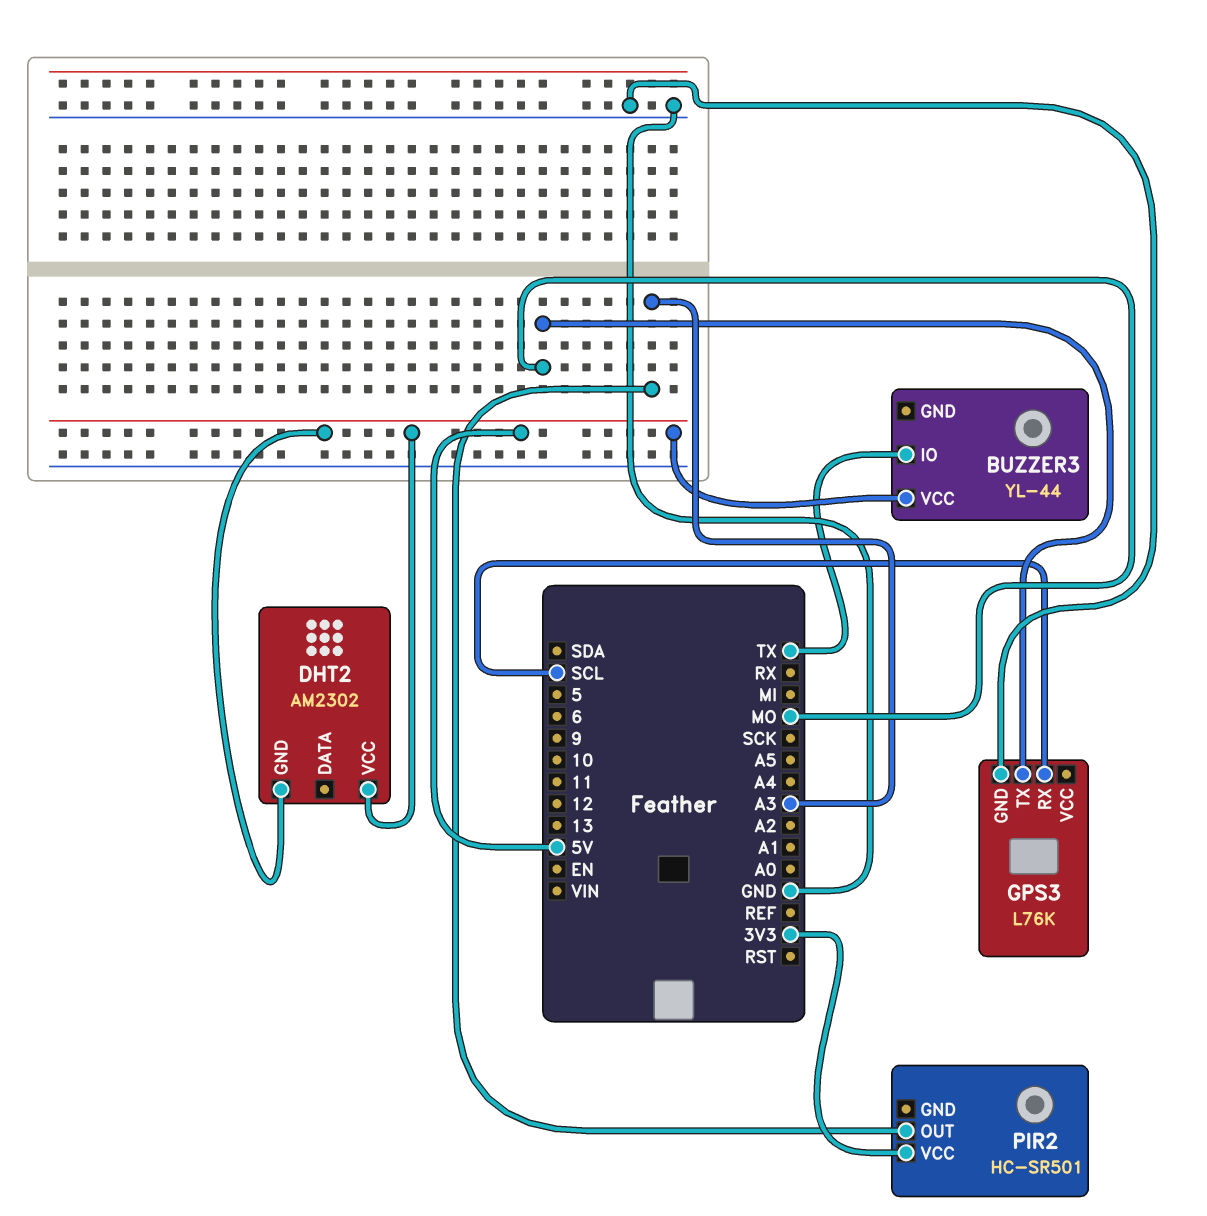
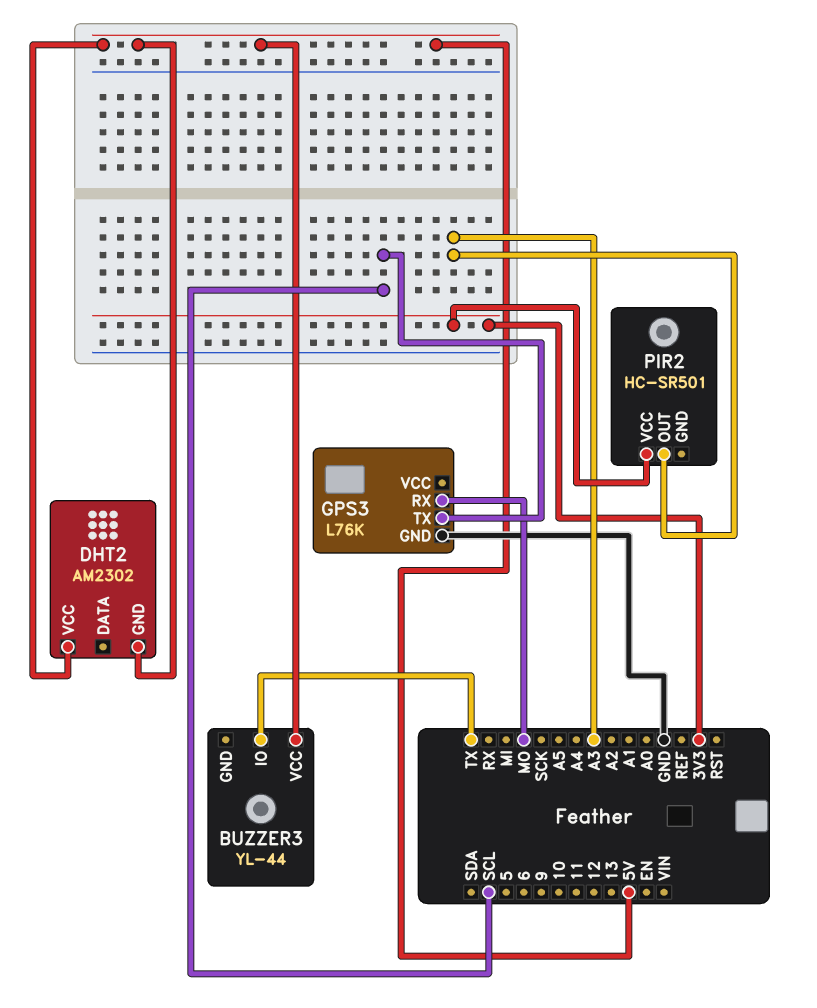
GPS3 pin RX: SCL -> MO
GPS3 pin TX: MO -> SCL

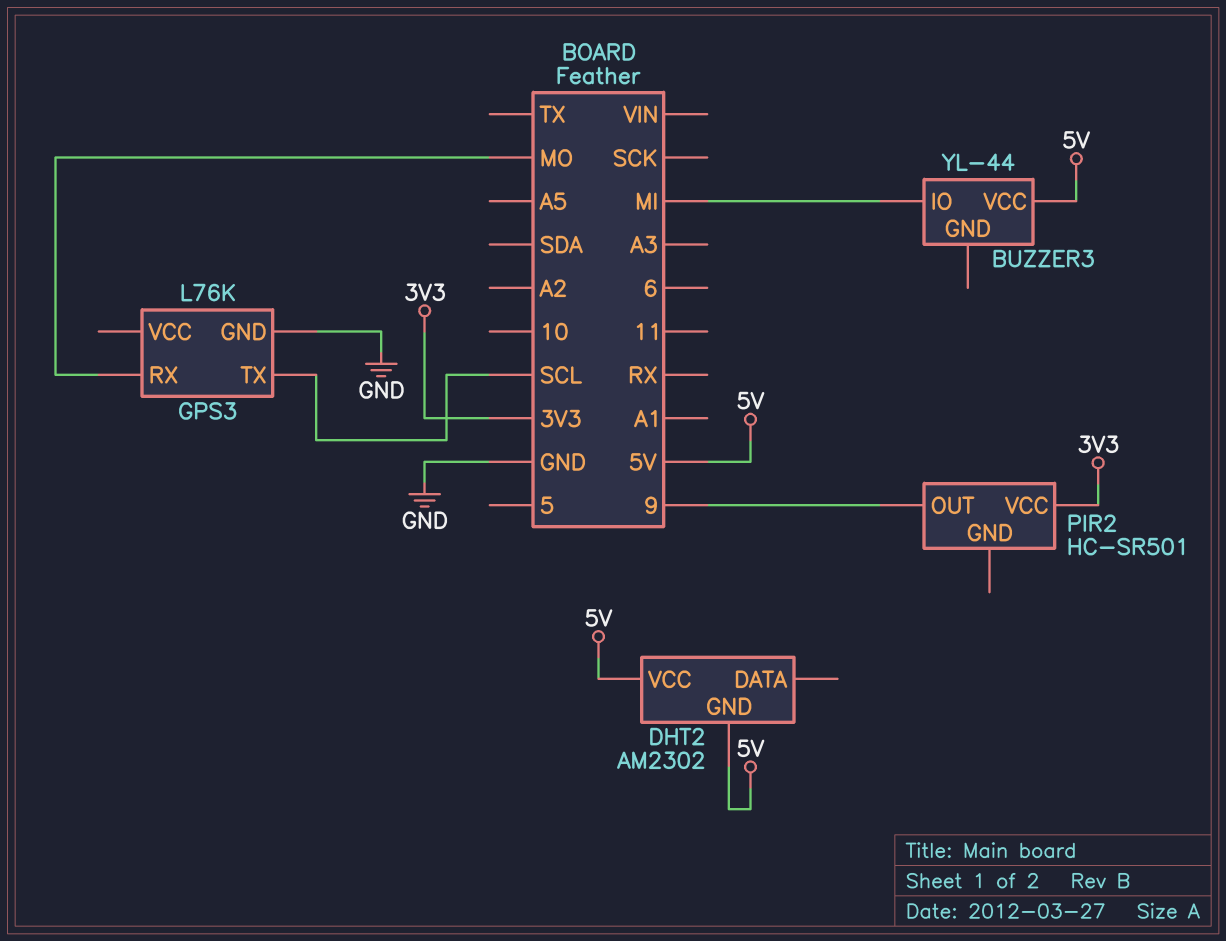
BUZZER3 pin IO: TX -> MI
PIR2 pin OUT: A3 -> 9

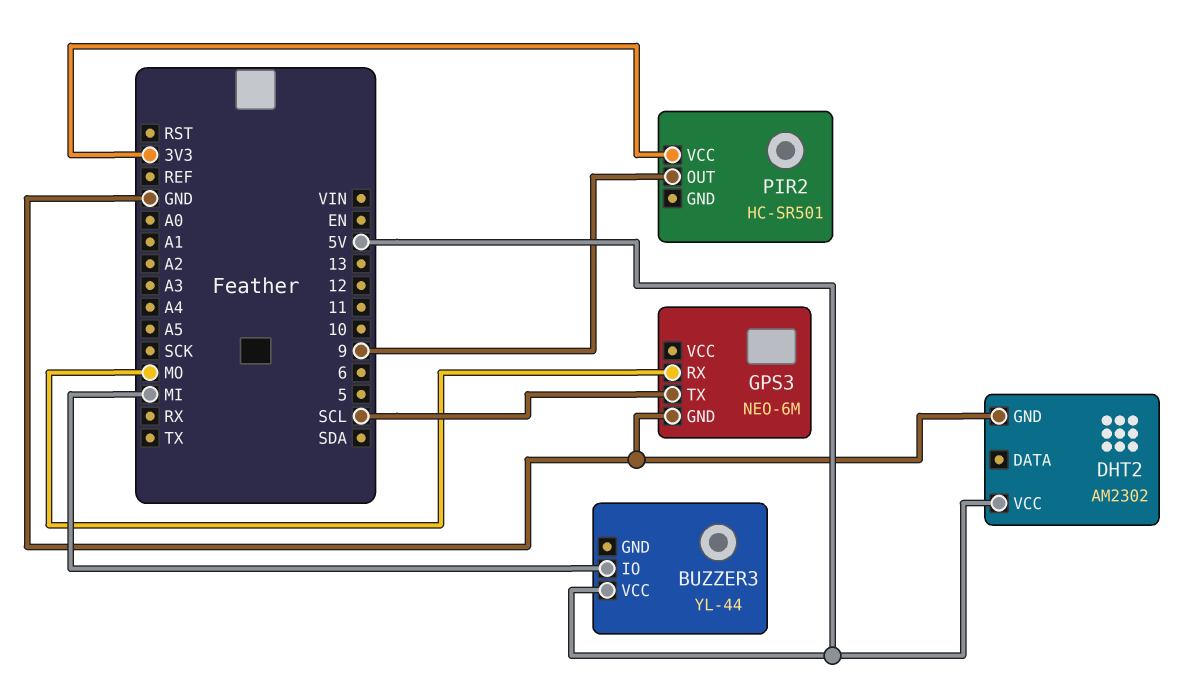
DHT2 pin GND: 5V -> GND
GPS3: L76K -> NEO-6M

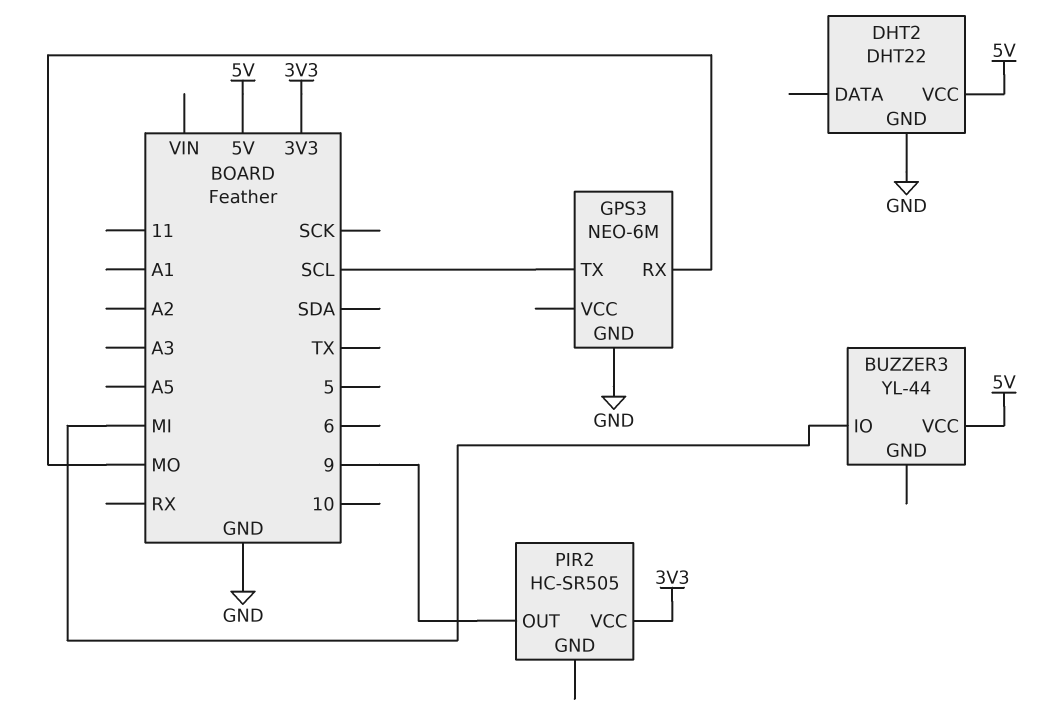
DHT2: AM2302 -> DHT22
PIR2: HC-SR501 -> HC-SR505

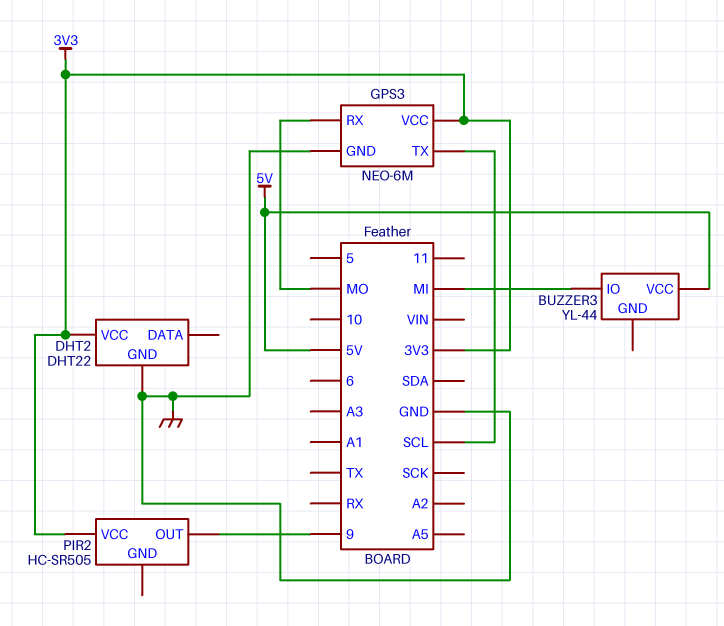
DHT2 pin VCC: 5V -> 3V3
GPS3 pin VCC: none -> 3V3

